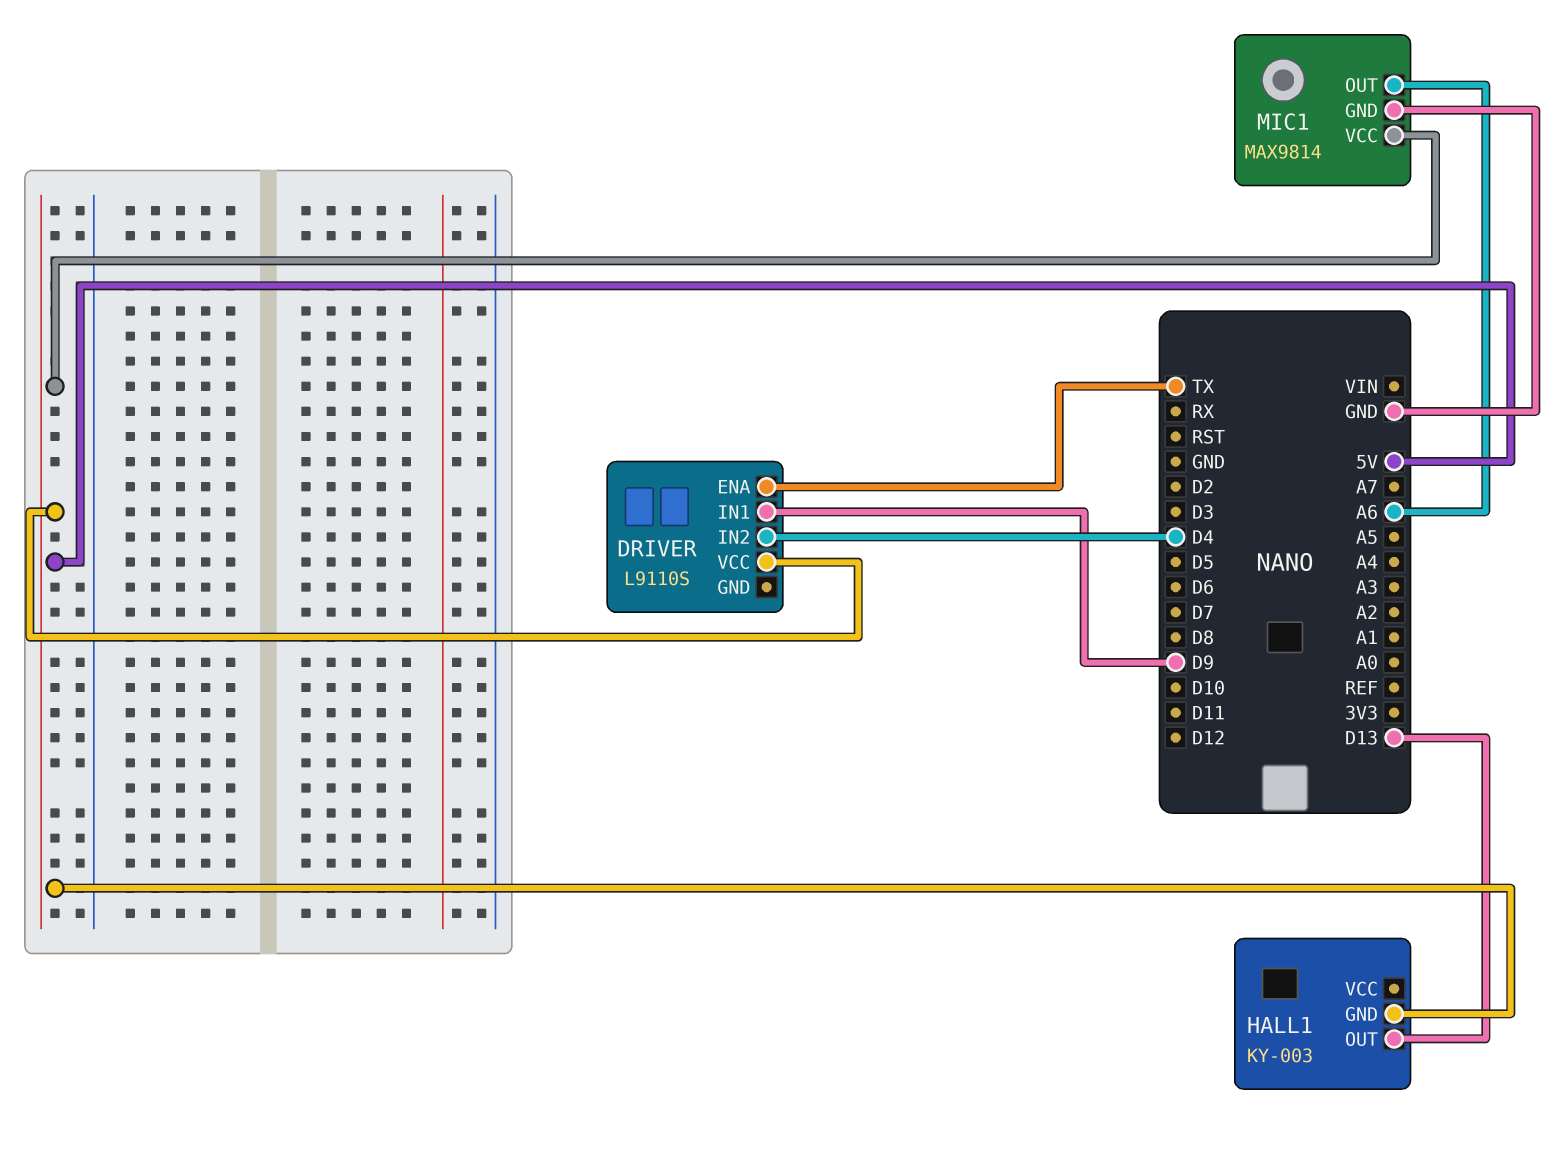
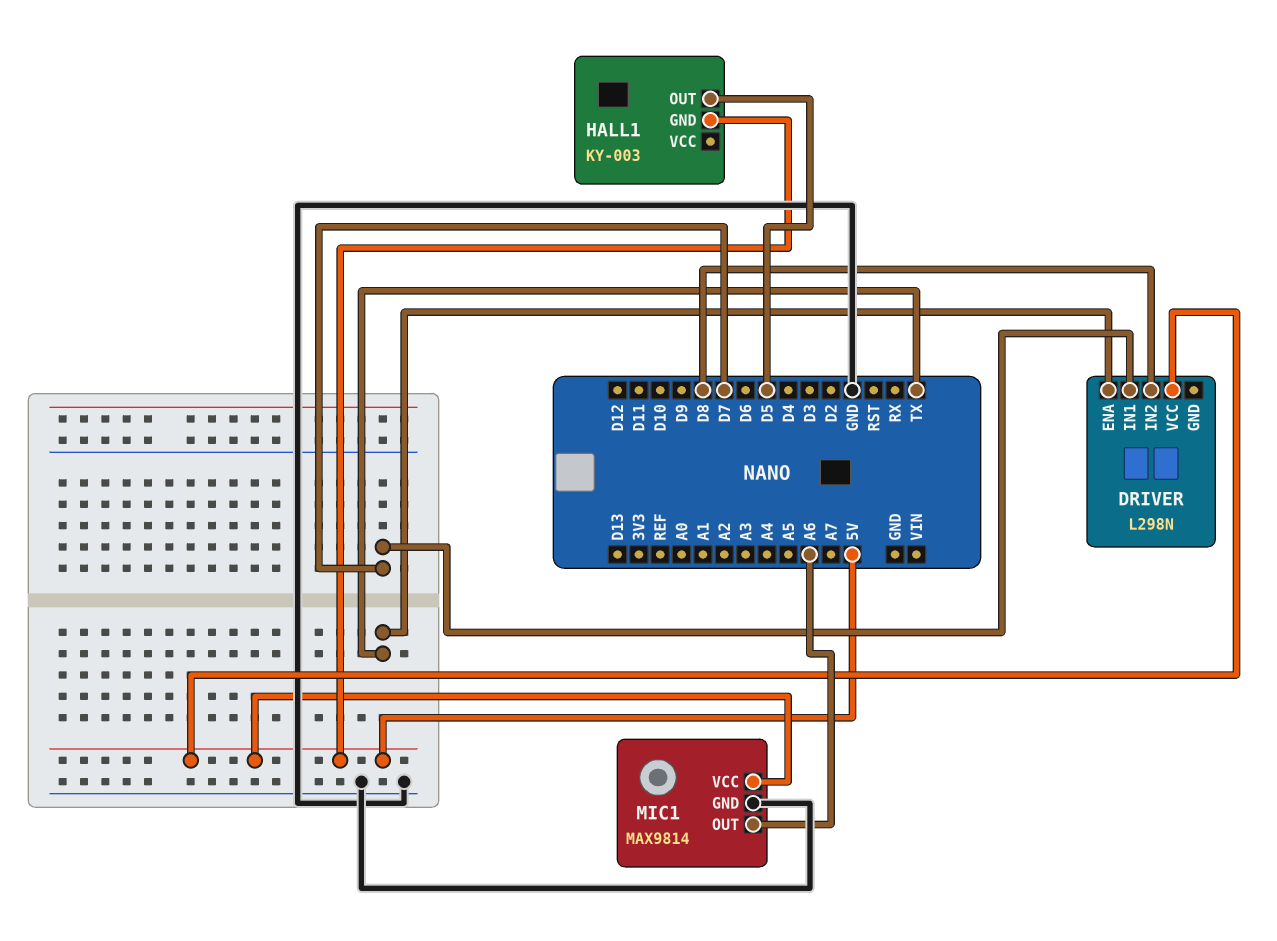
DRIVER: L9110S -> L298N
DRIVER pin IN1: D9 -> D7
DRIVER pin IN2: D4 -> D8
HALL1 pin OUT: D13 -> D5

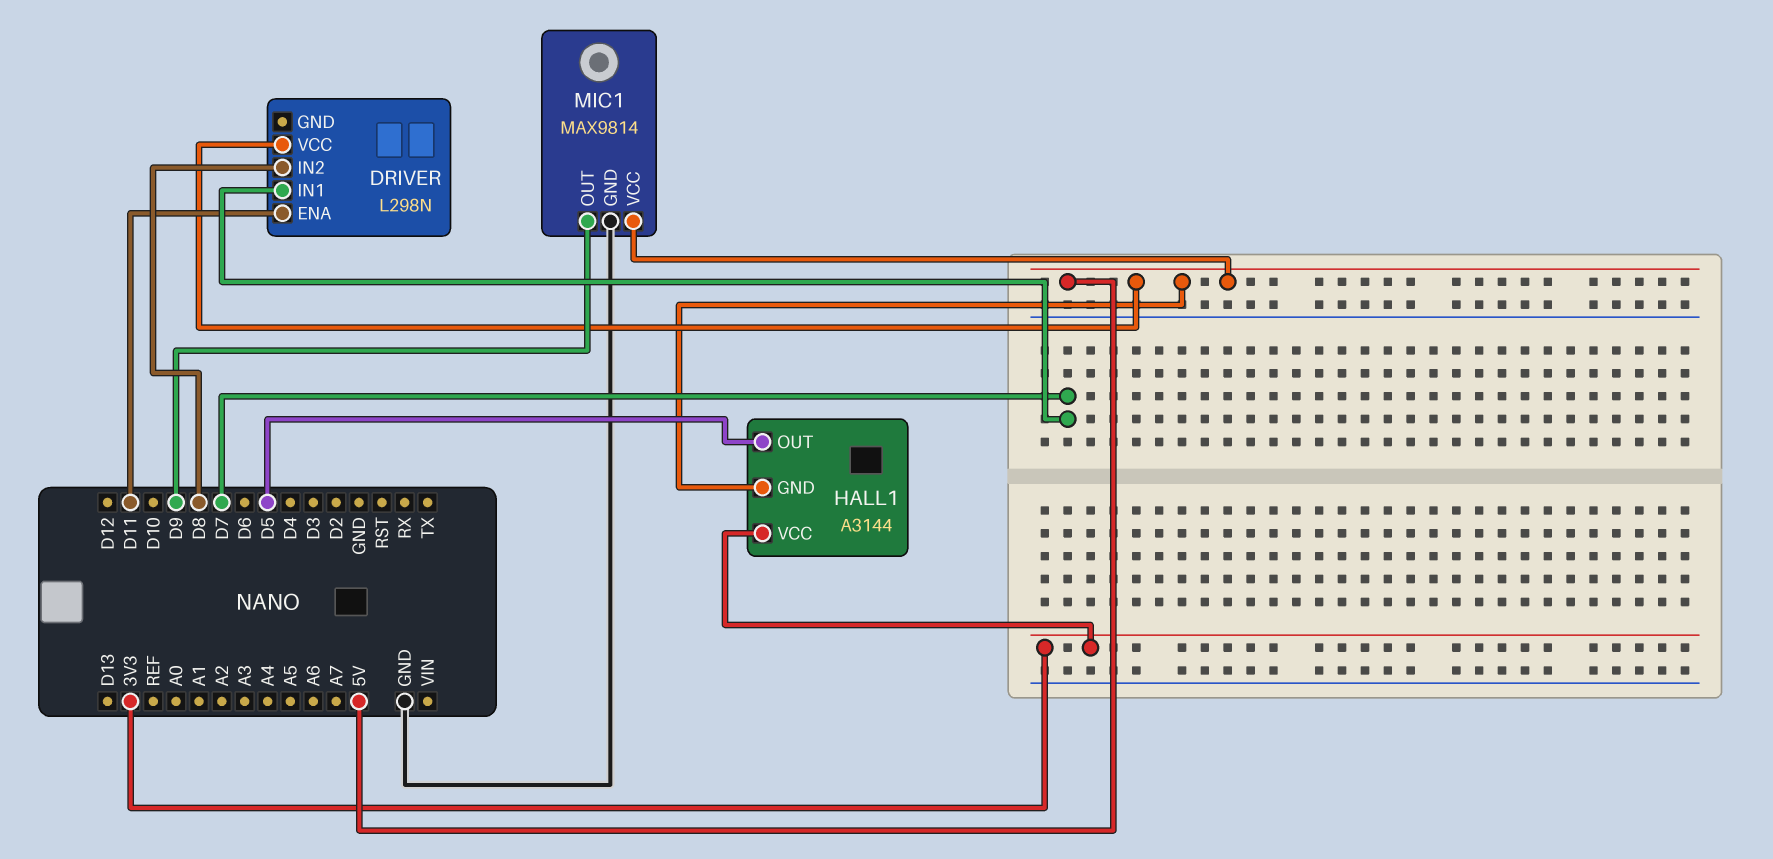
DRIVER pin ENA: TX -> D11
HALL1: KY-003 -> A3144
HALL1 pin VCC: none -> 3V3
MIC1 pin OUT: A6 -> D9

